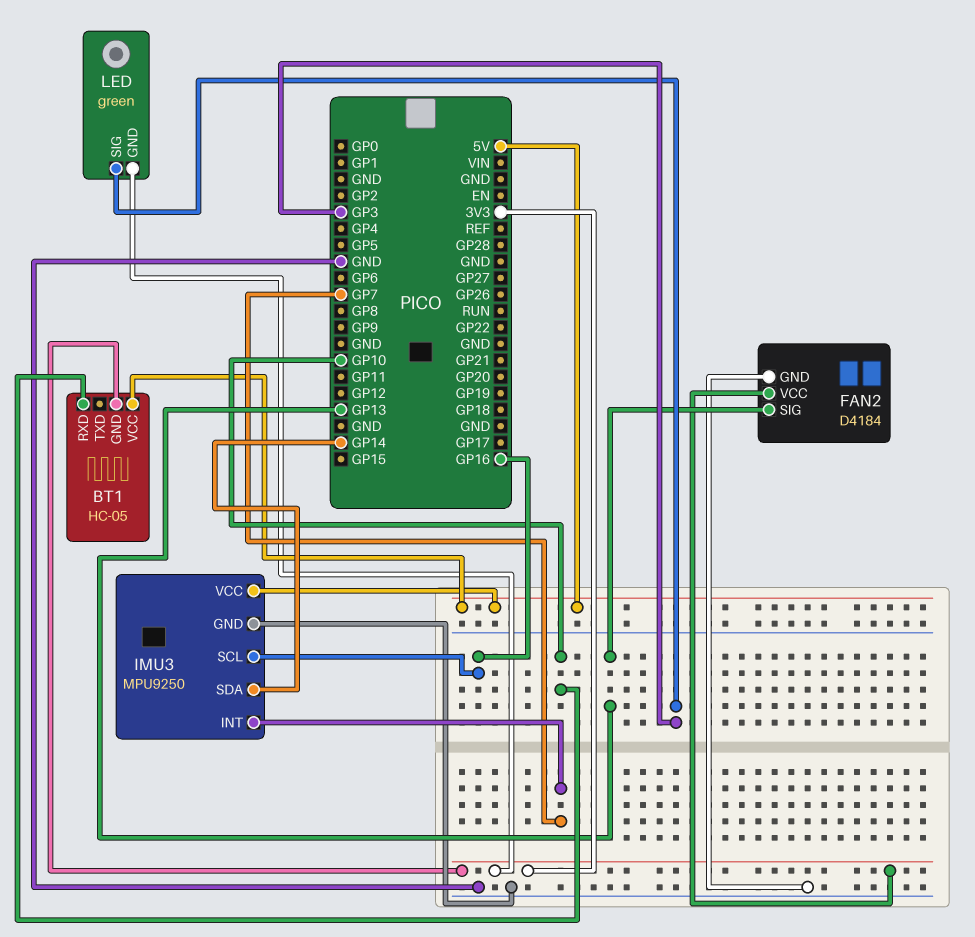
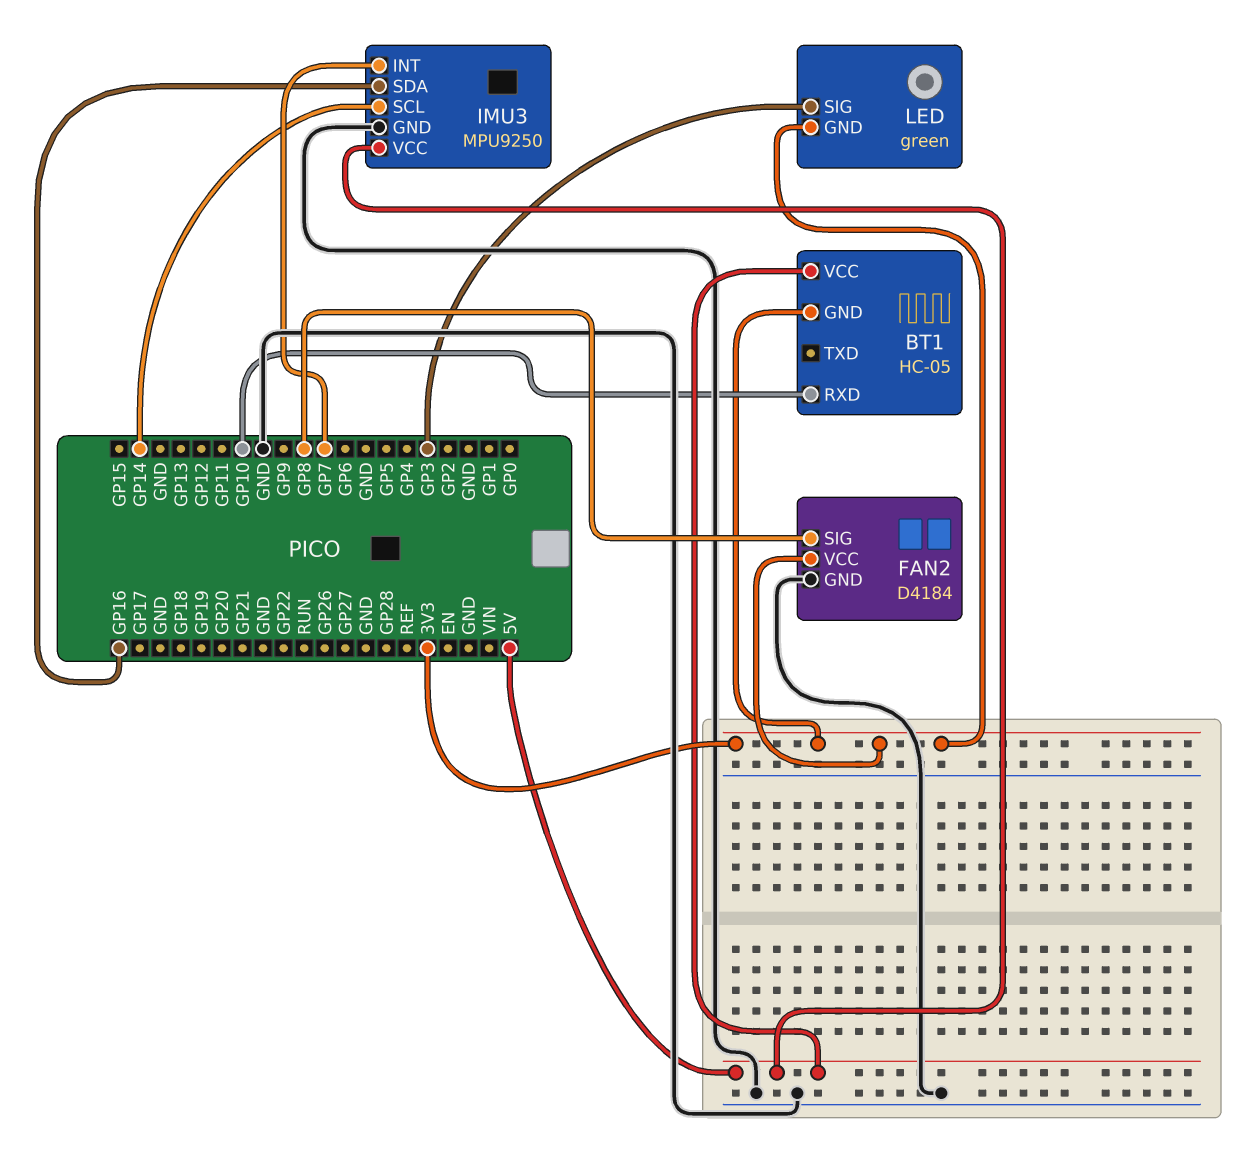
FAN2 pin SIG: GP13 -> GP8
IMU3 pin SCL: GP16 -> GP14
IMU3 pin SDA: GP14 -> GP16

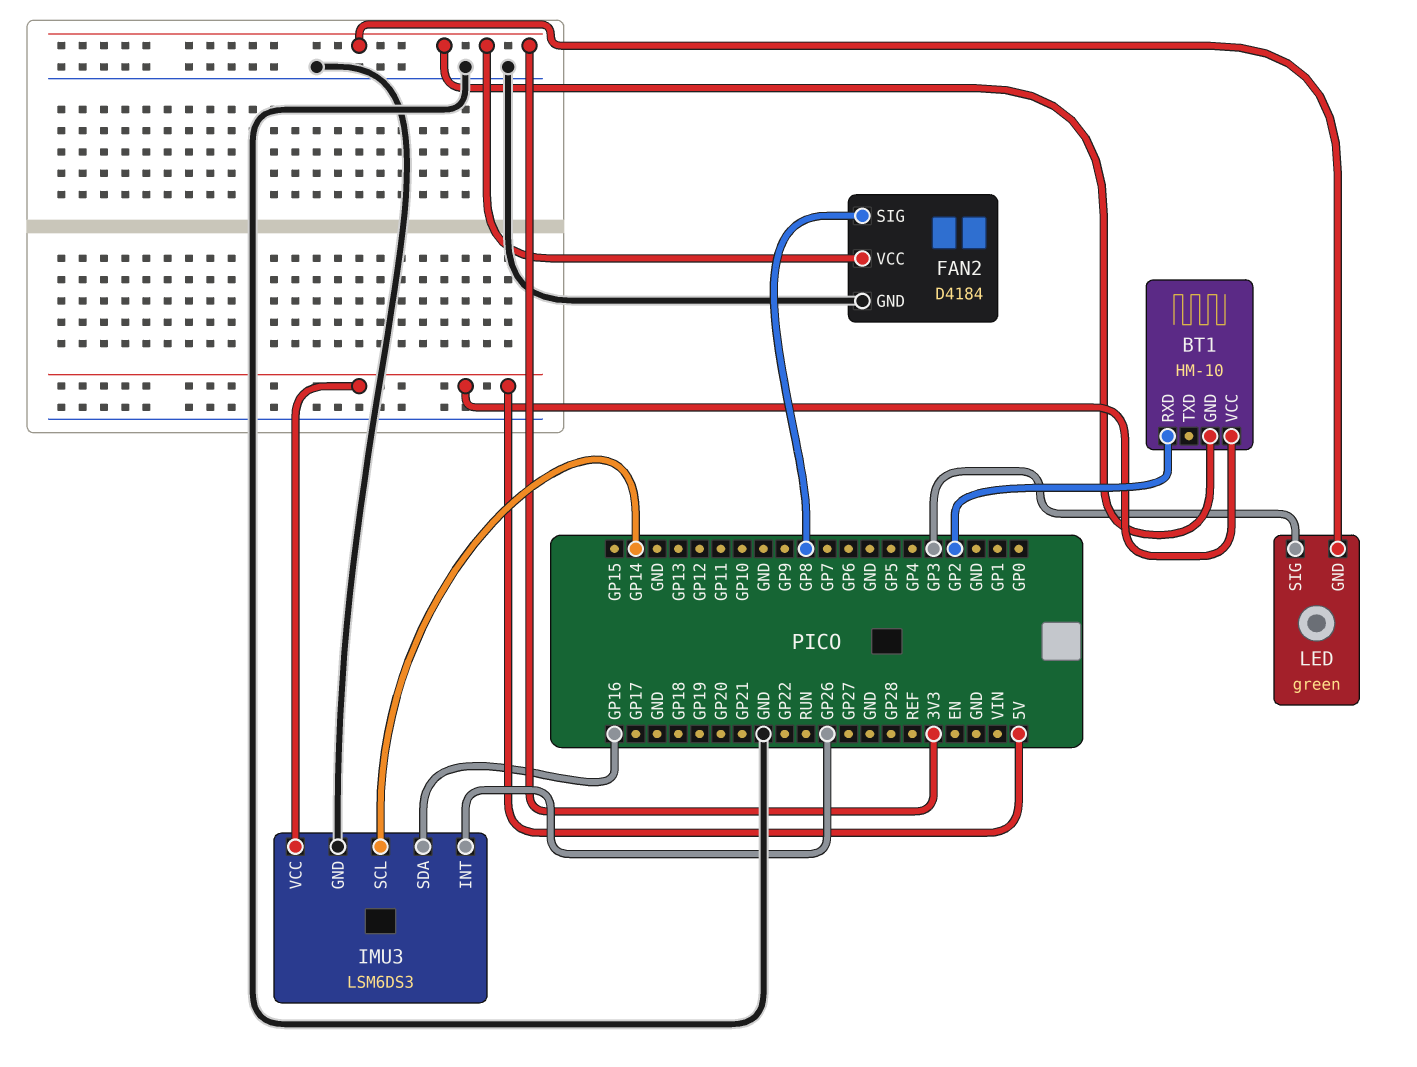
BT1: HC-05 -> HM-10
BT1 pin RXD: GP10 -> GP2
IMU3: MPU9250 -> LSM6DS3
IMU3 pin INT: GP7 -> GP26

